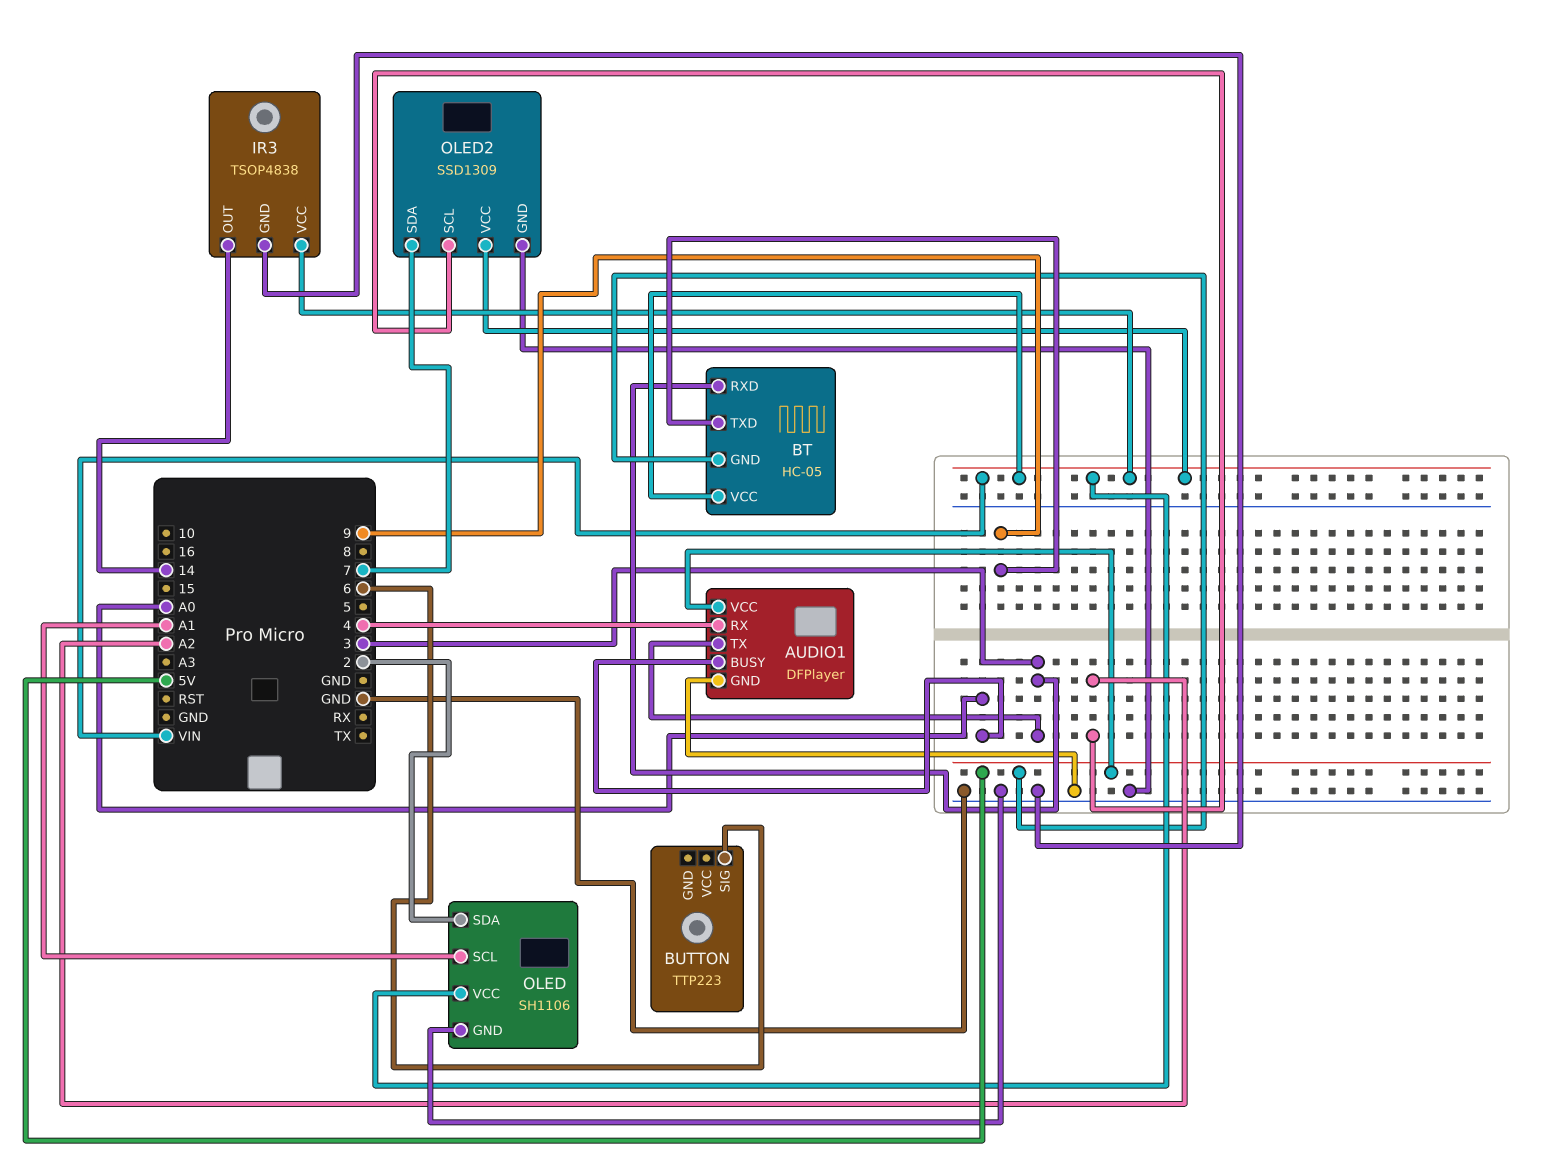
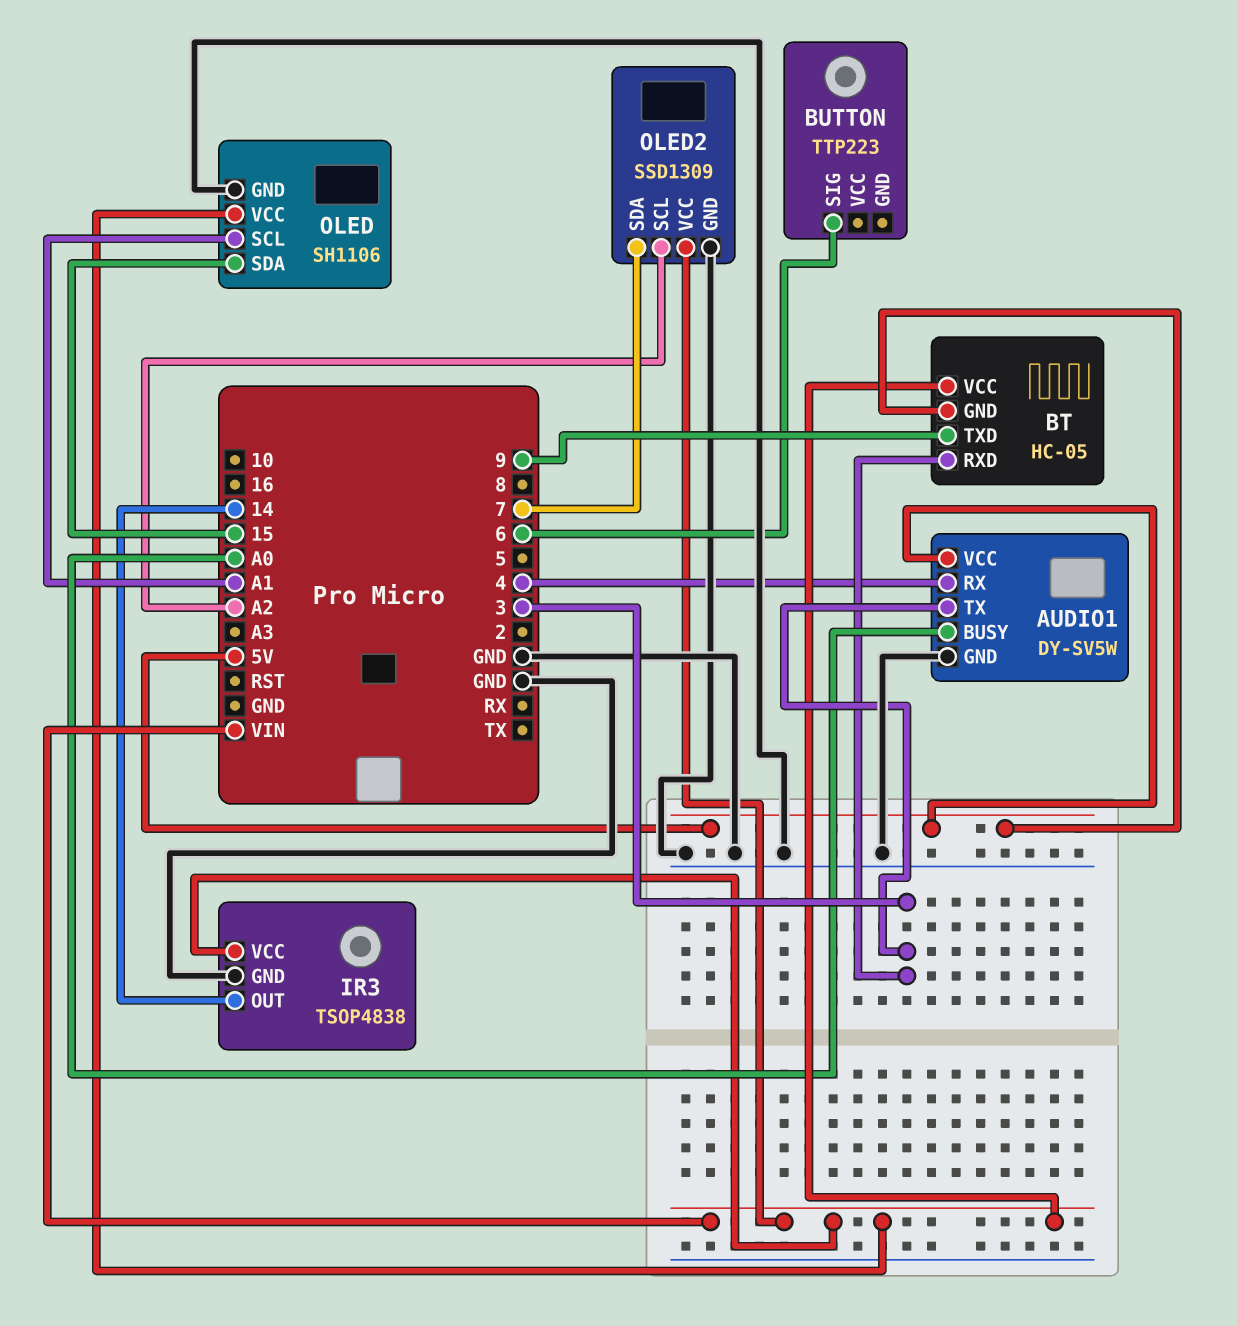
AUDIO1: DFPlayer -> DY-SV5W
OLED pin SDA: 2 -> 15

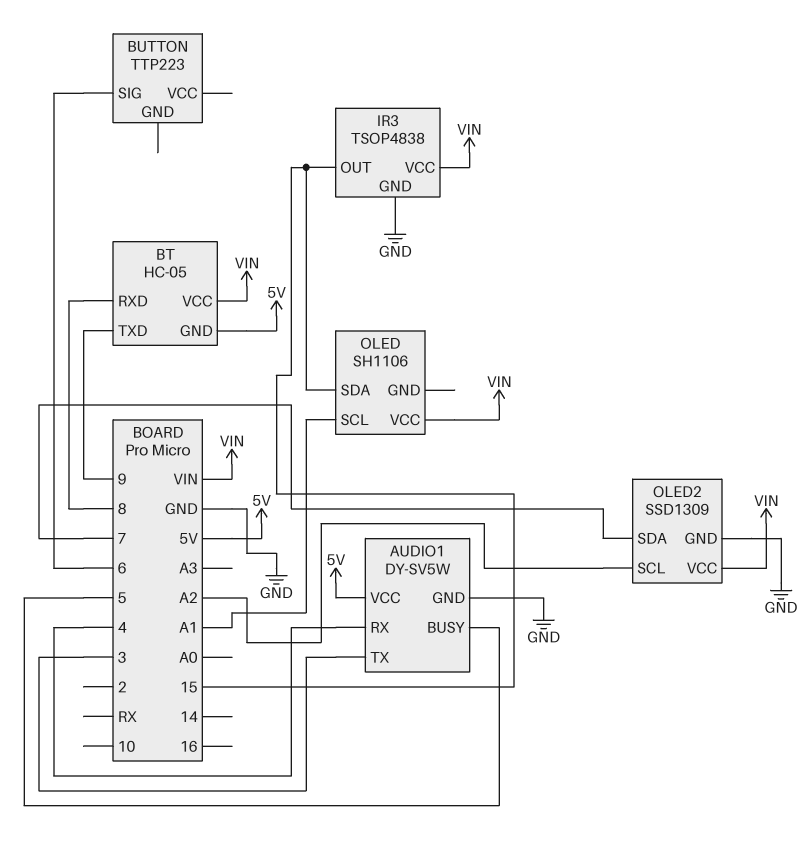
AUDIO1 pin BUSY: A0 -> 5
BT pin RXD: 3 -> 8
IR3 pin OUT: 14 -> 15
OLED pin GND: GND -> none

